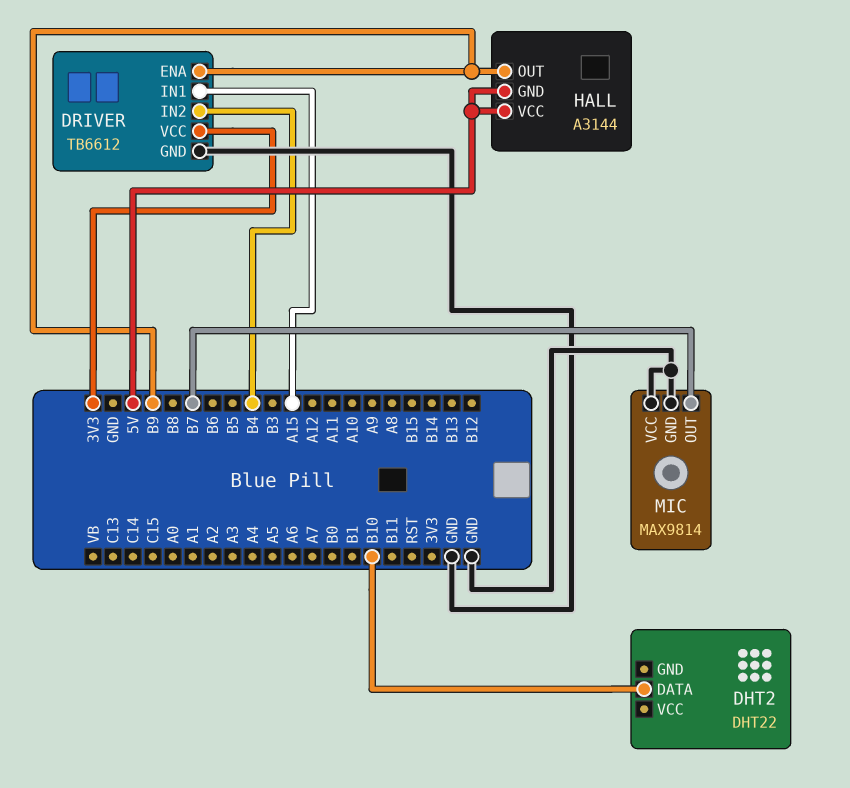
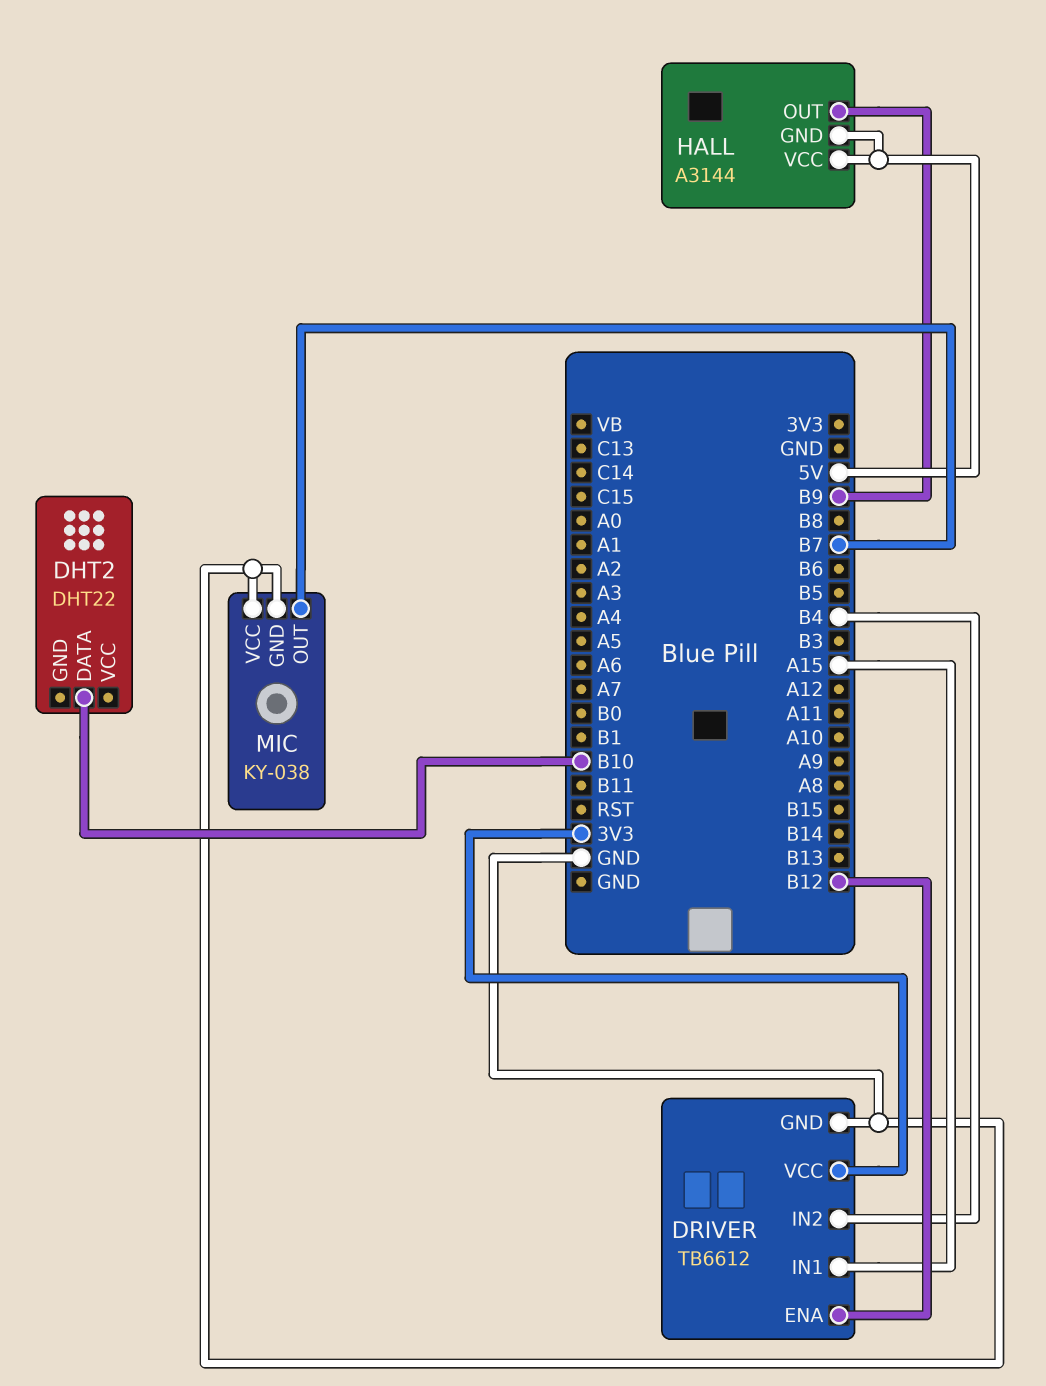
DRIVER pin ENA: B9 -> B12
MIC: MAX9814 -> KY-038

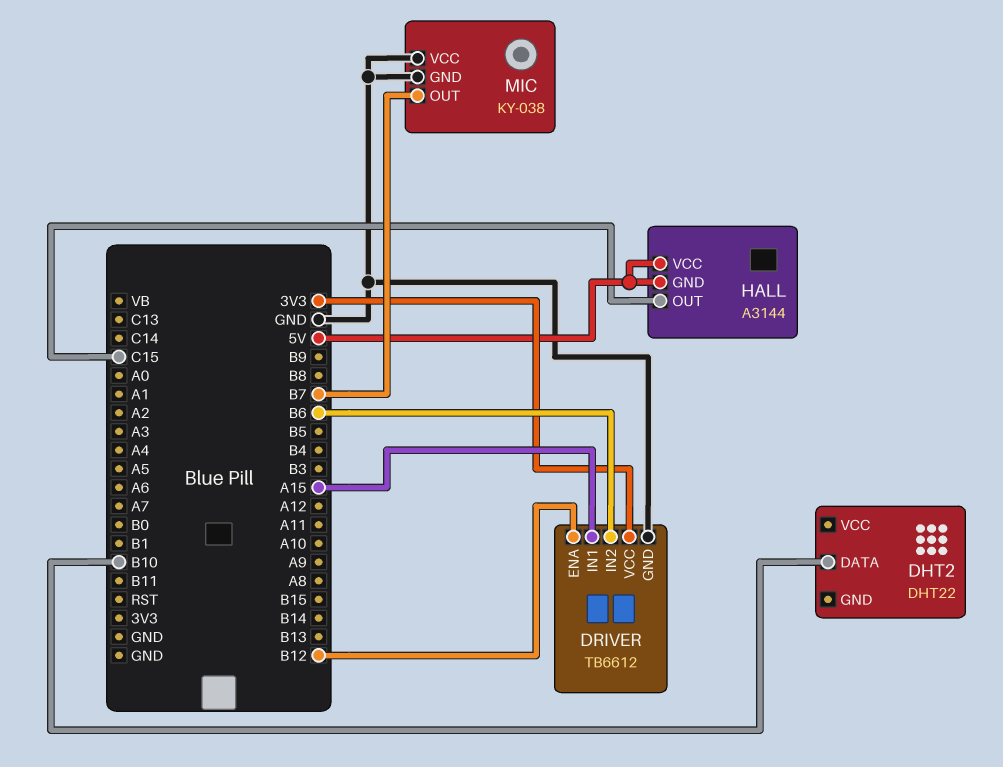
DRIVER pin IN2: B4 -> B6
HALL pin OUT: B9 -> C15

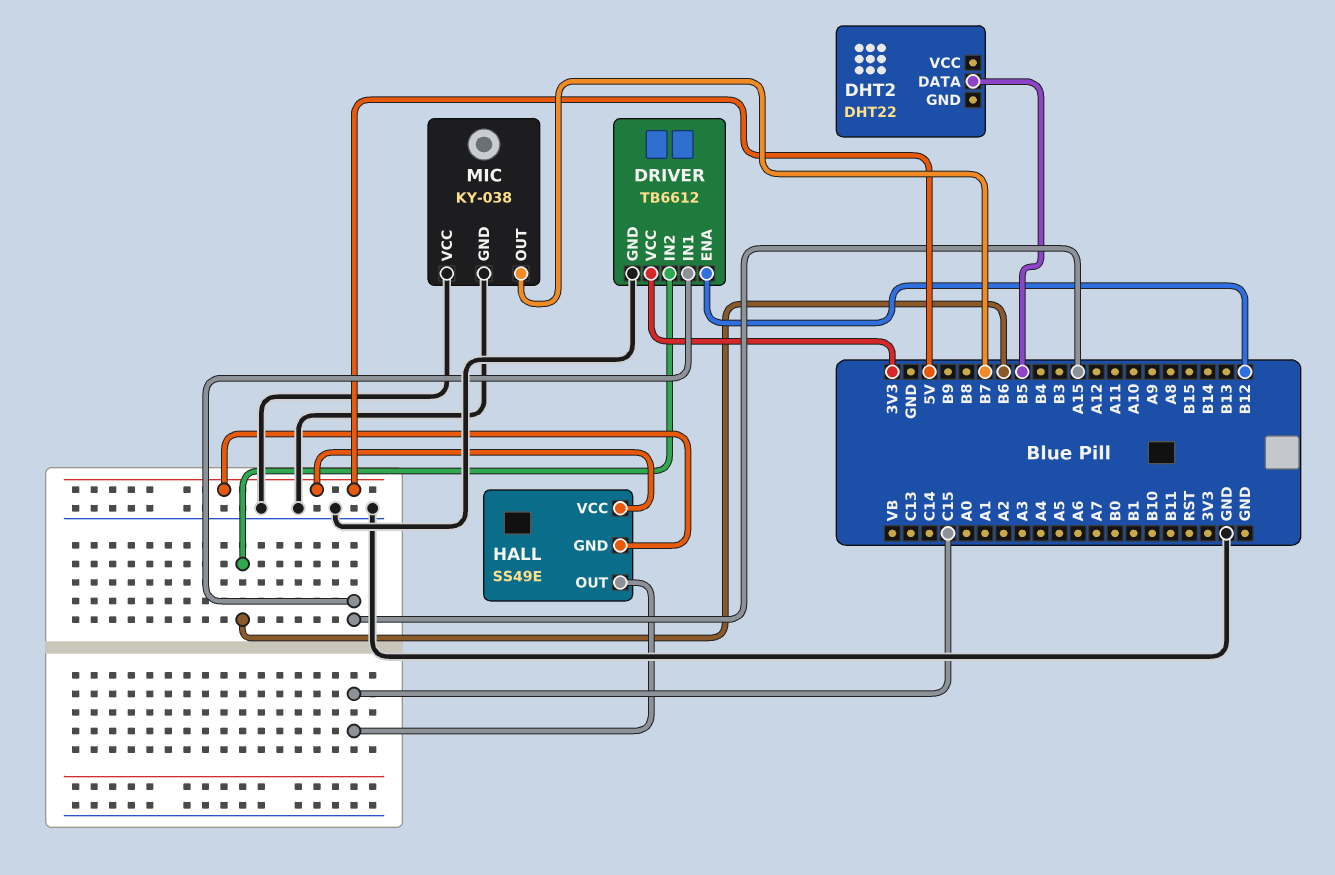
DHT2 pin DATA: B10 -> B5
HALL: A3144 -> SS49E

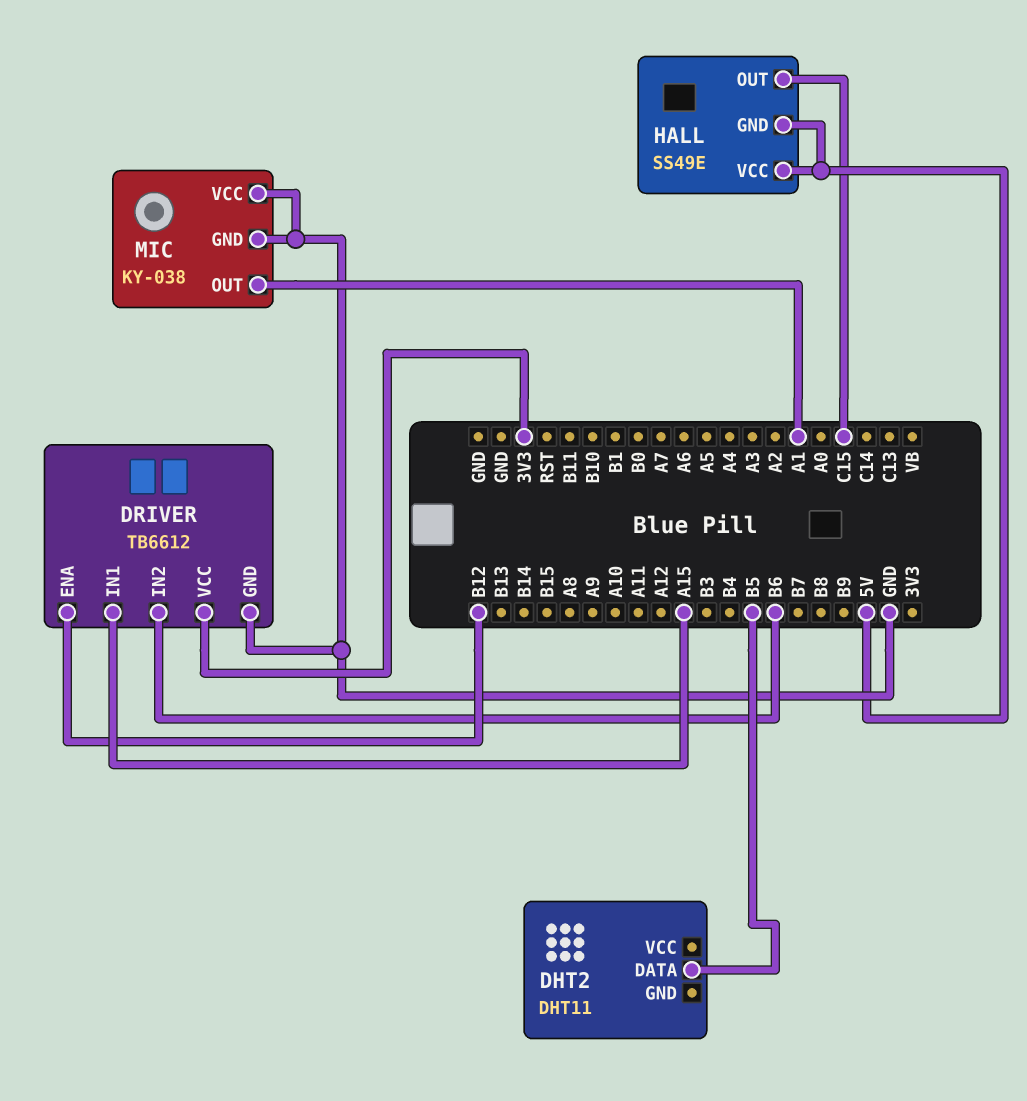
DHT2: DHT22 -> DHT11
MIC pin OUT: B7 -> A1

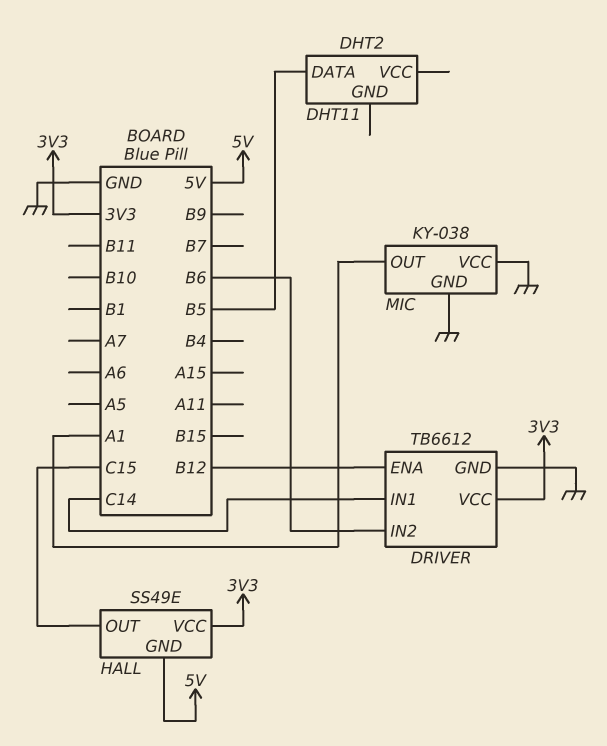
DRIVER pin IN1: A15 -> C14
HALL pin VCC: 5V -> 3V3

